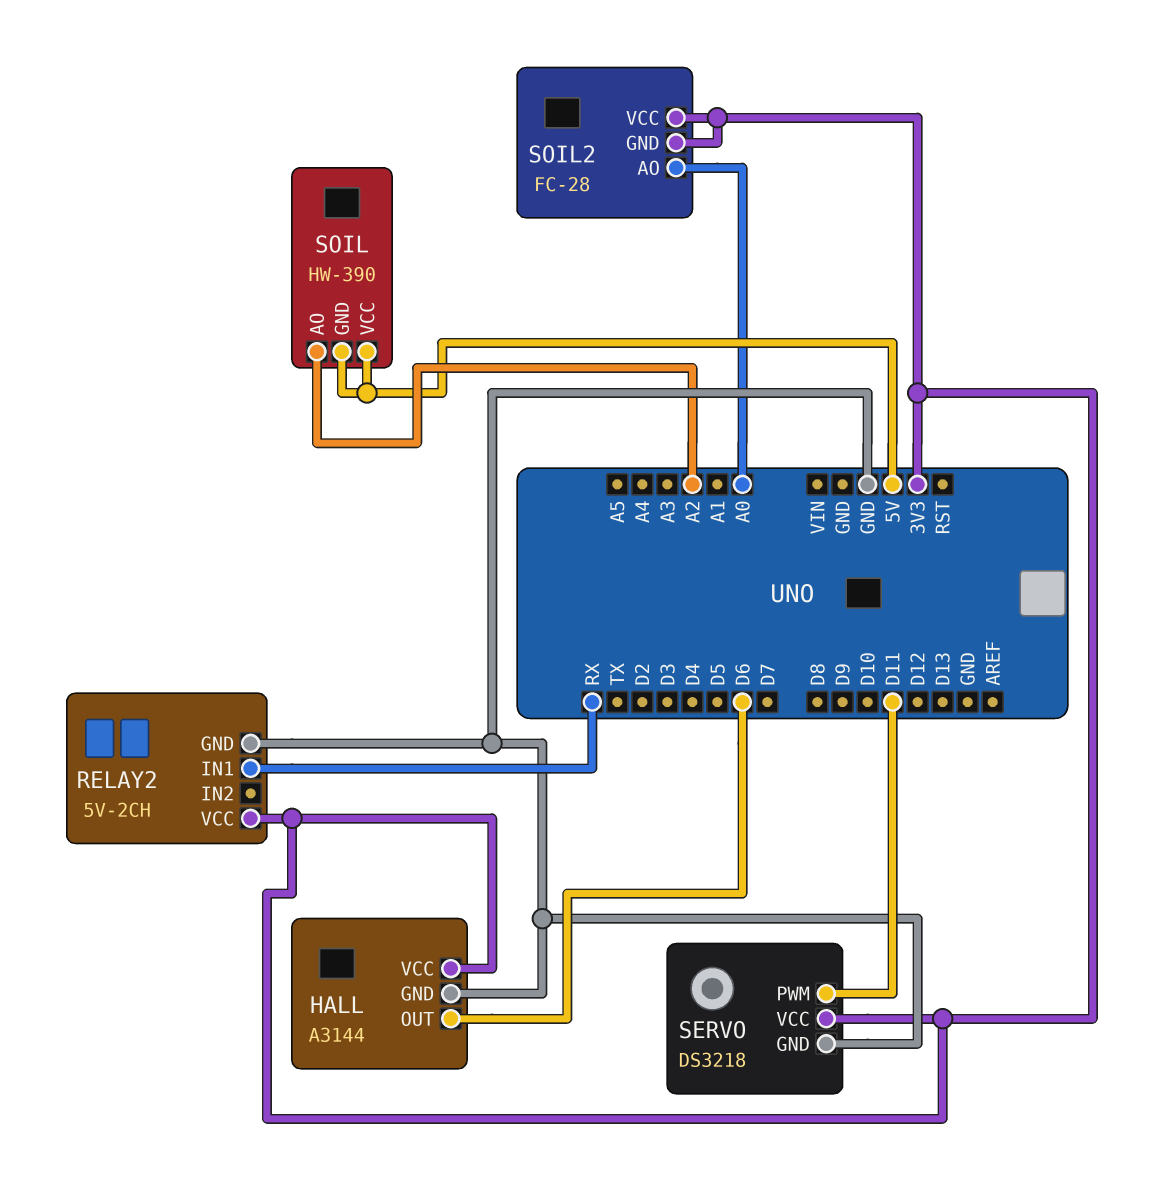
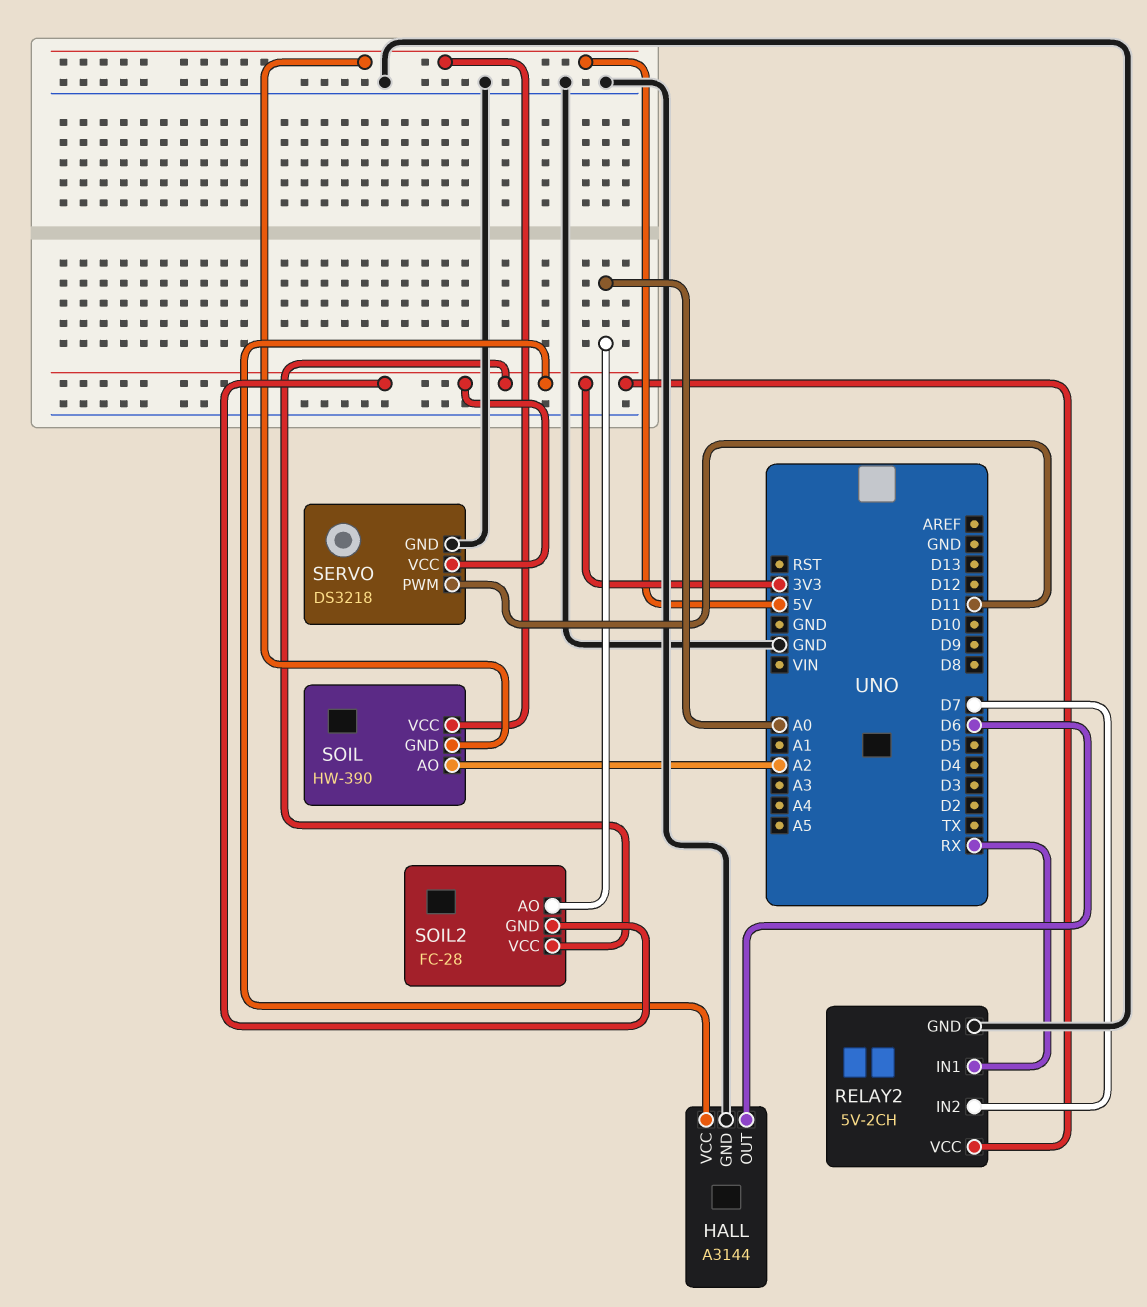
RELAY2 pin IN2: none -> D7

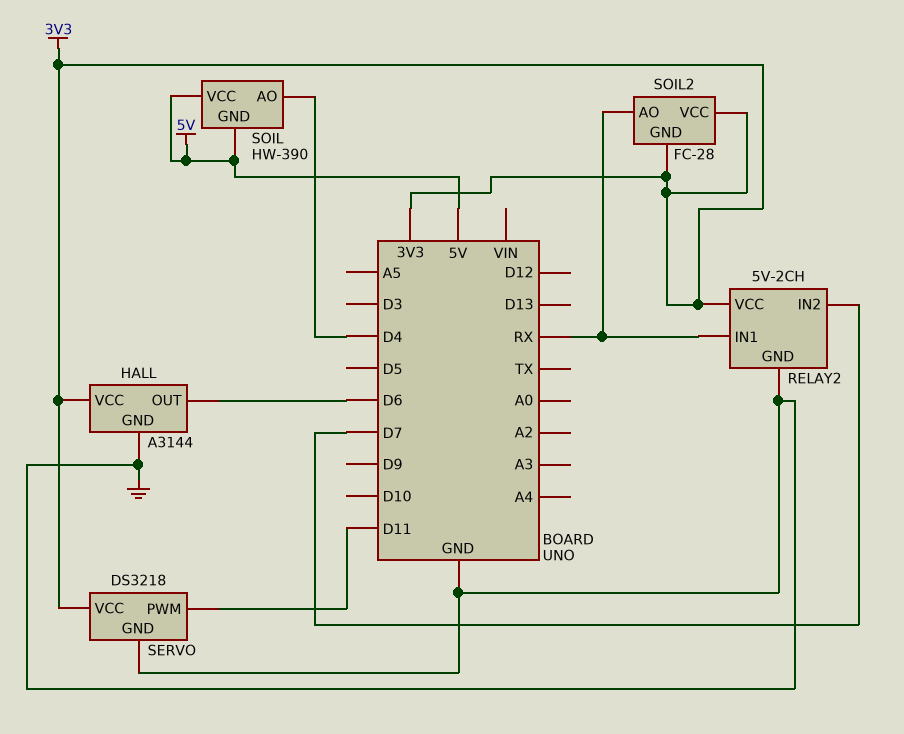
SOIL pin AO: A2 -> D4
SOIL2 pin AO: A0 -> RX

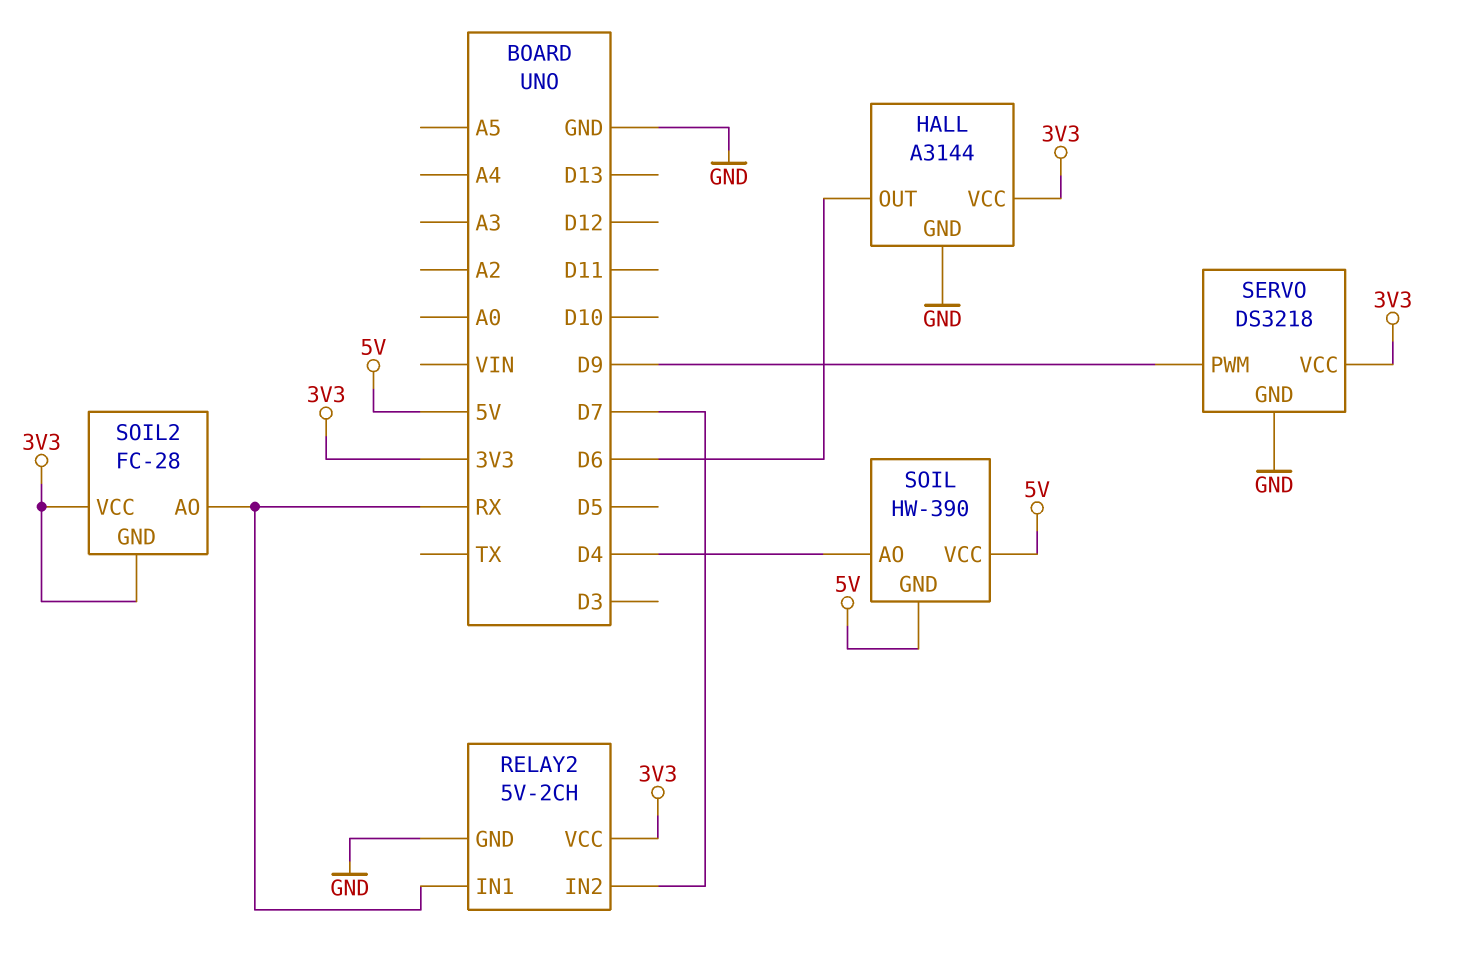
SERVO pin PWM: D11 -> D9

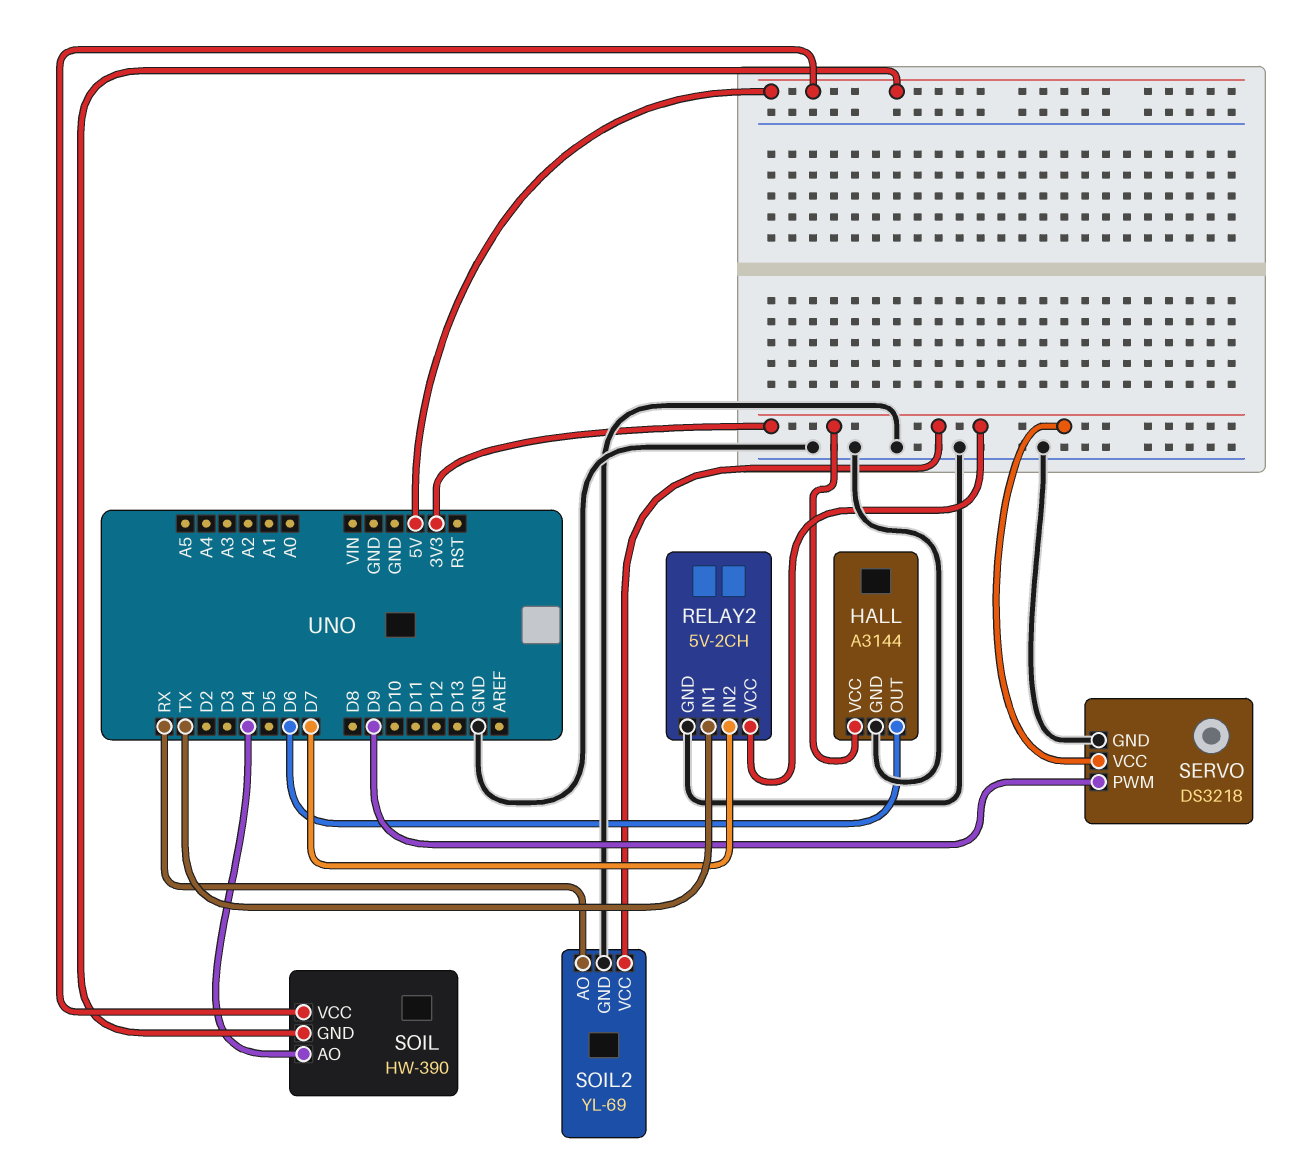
RELAY2 pin IN1: RX -> TX
SOIL2: FC-28 -> YL-69
SOIL2 pin GND: 3V3 -> GND

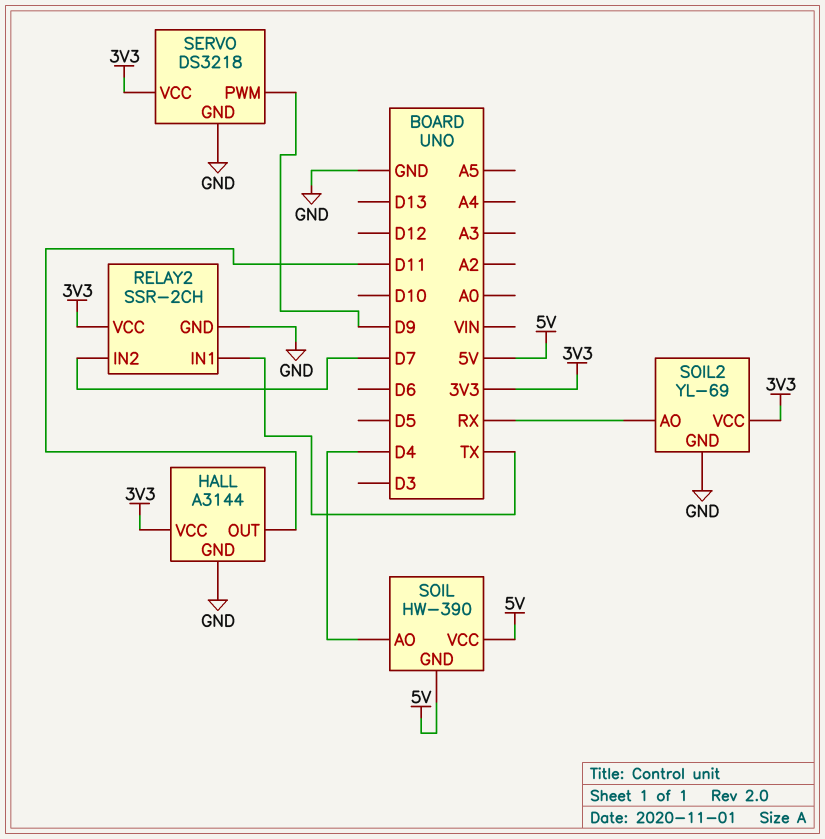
HALL pin OUT: D6 -> D11
RELAY2: 5V-2CH -> SSR-2CH

